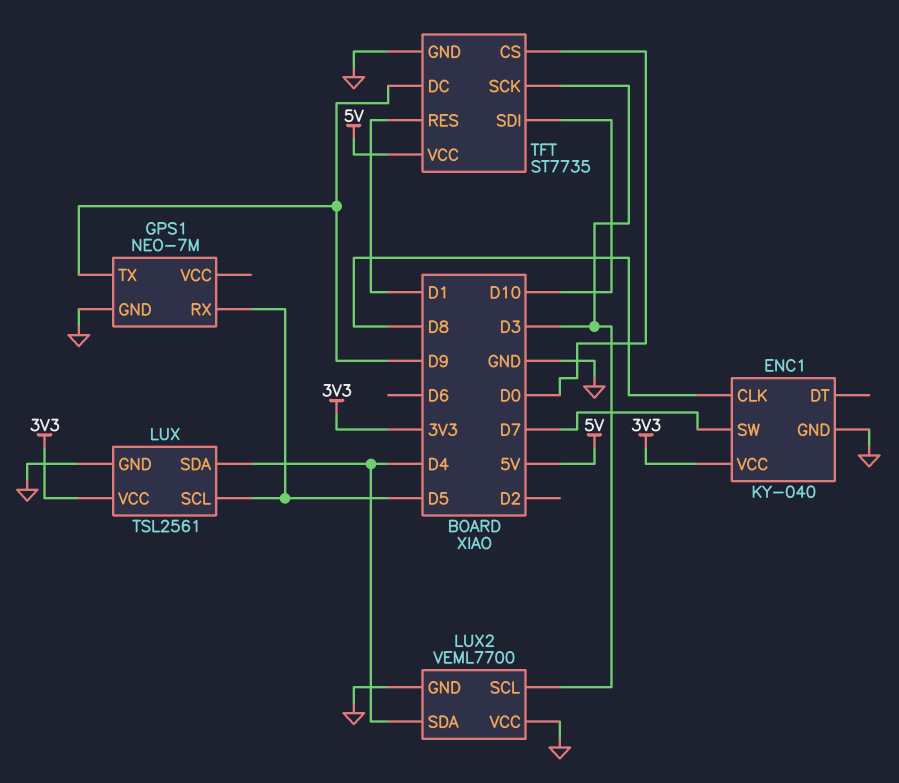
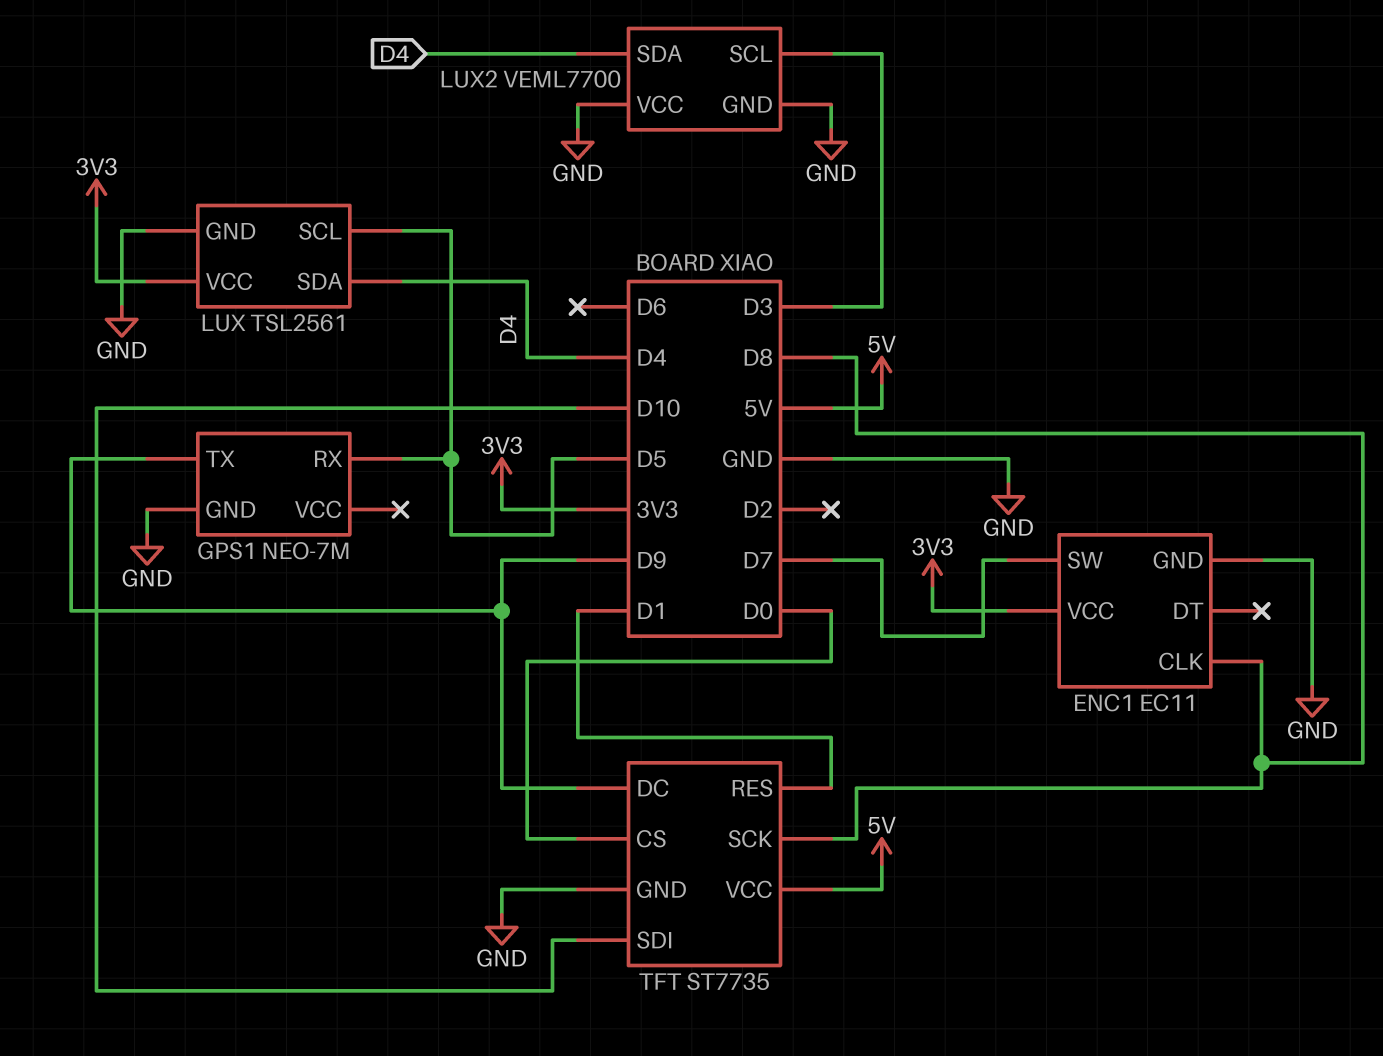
ENC1: KY-040 -> EC11
TFT pin SCK: D3 -> D8

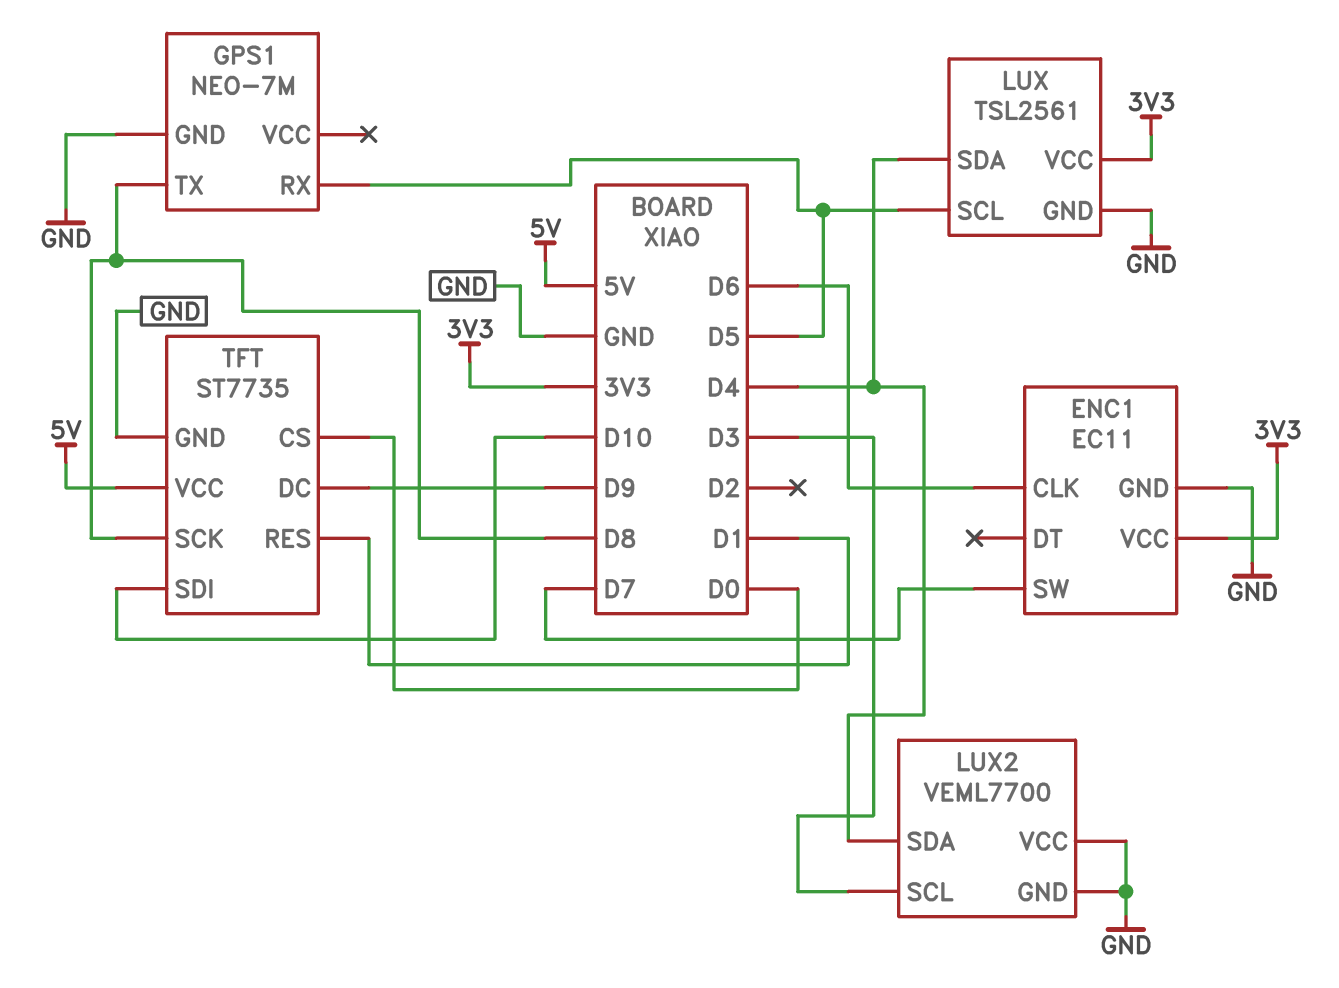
ENC1 pin CLK: D8 -> D6
GPS1 pin TX: D9 -> D8

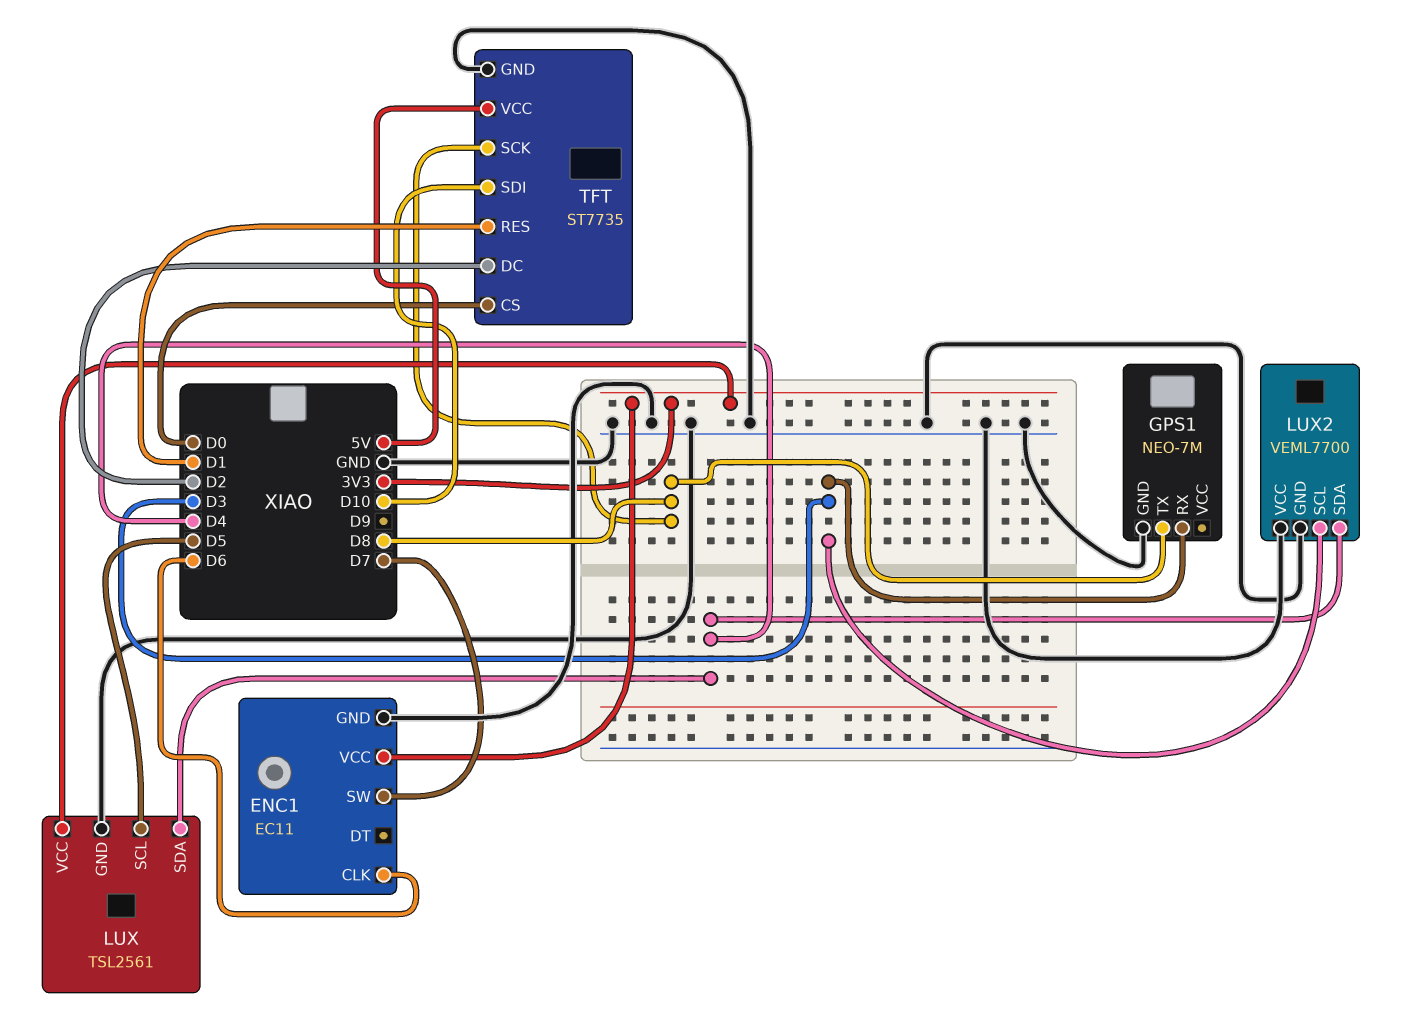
GPS1 pin RX: D5 -> D3
TFT pin DC: D9 -> D2

